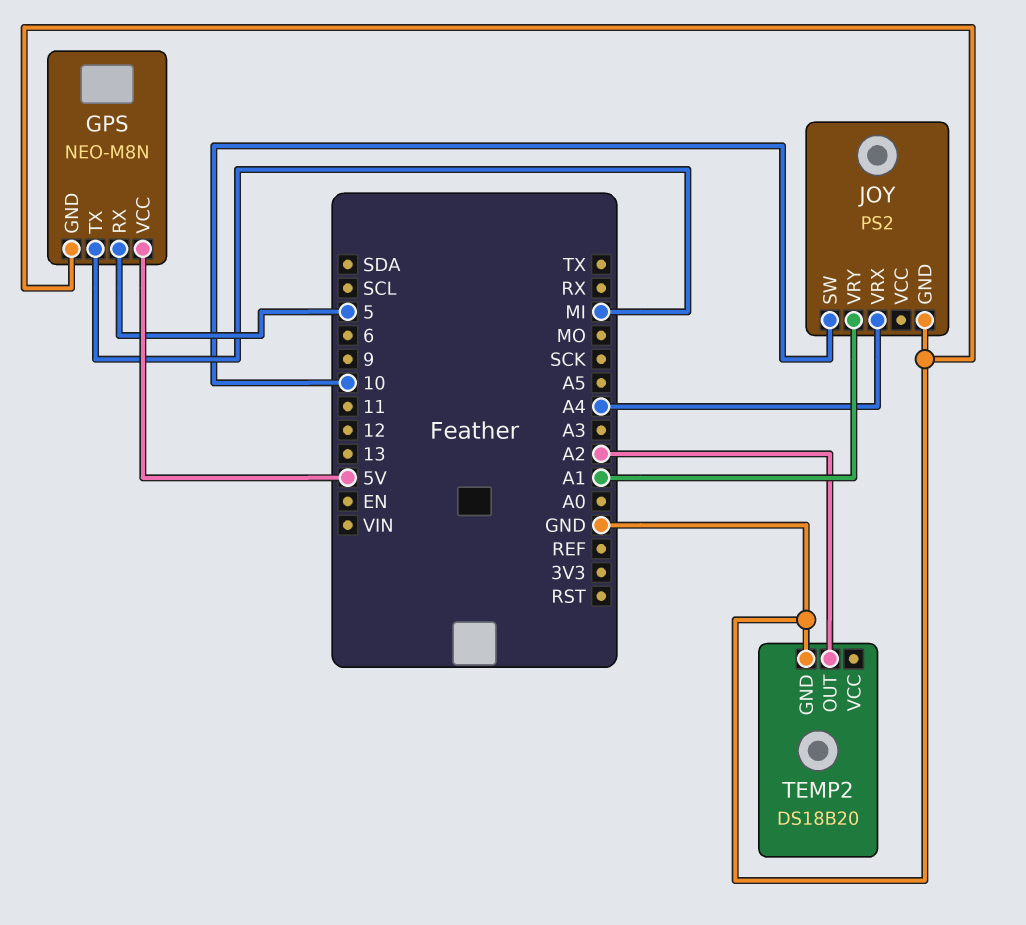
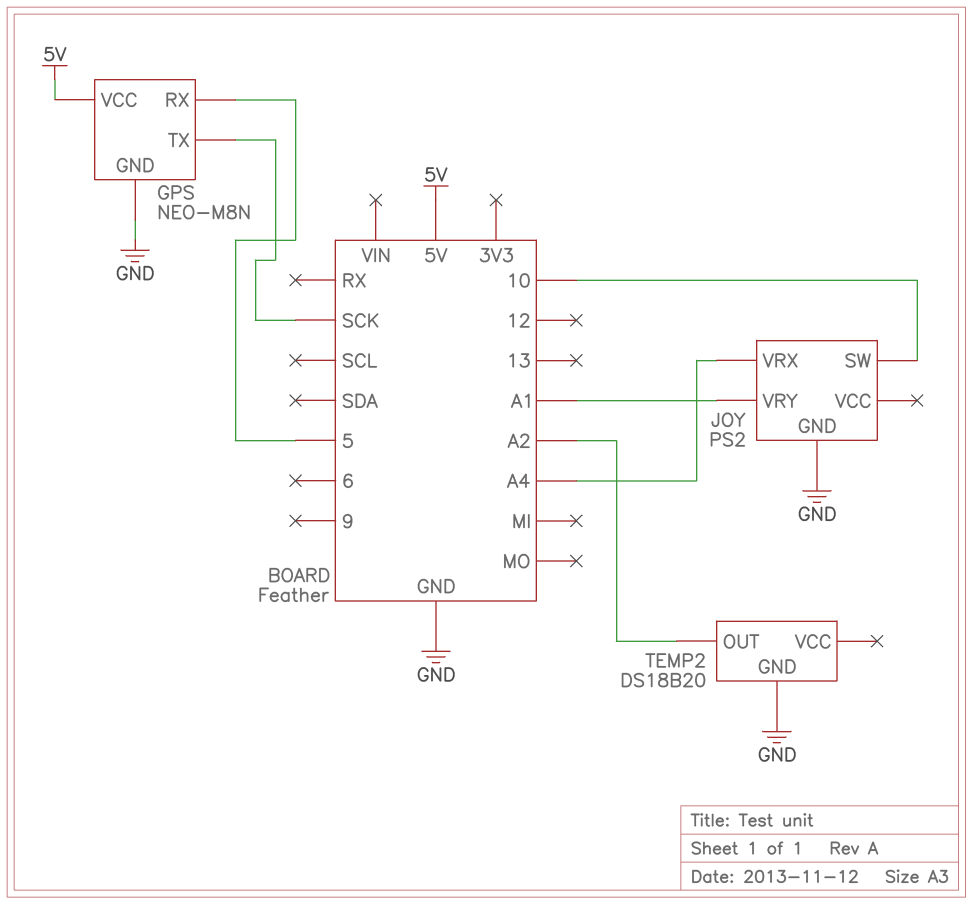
GPS pin TX: MI -> SCK

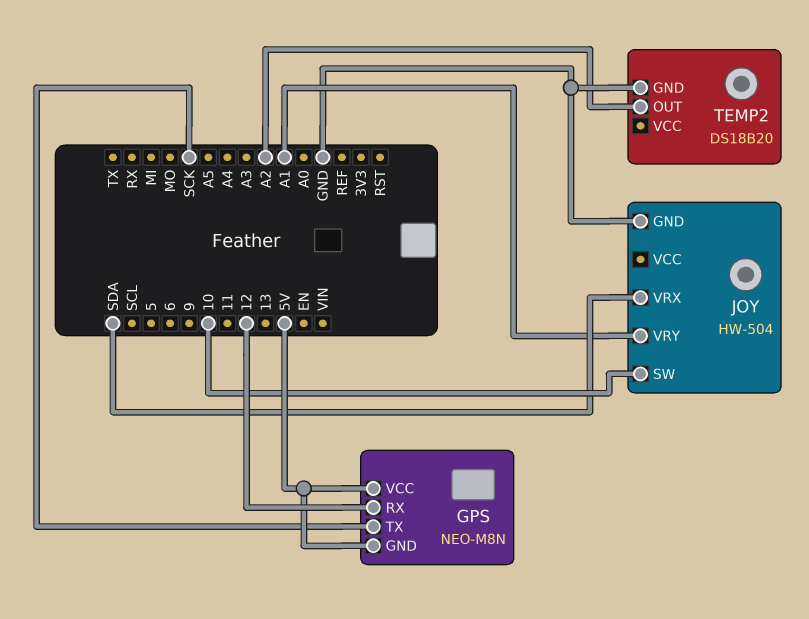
GPS pin GND: GND -> 5V
GPS pin RX: 5 -> 12
JOY: PS2 -> HW-504
JOY pin VRX: A4 -> SDA

